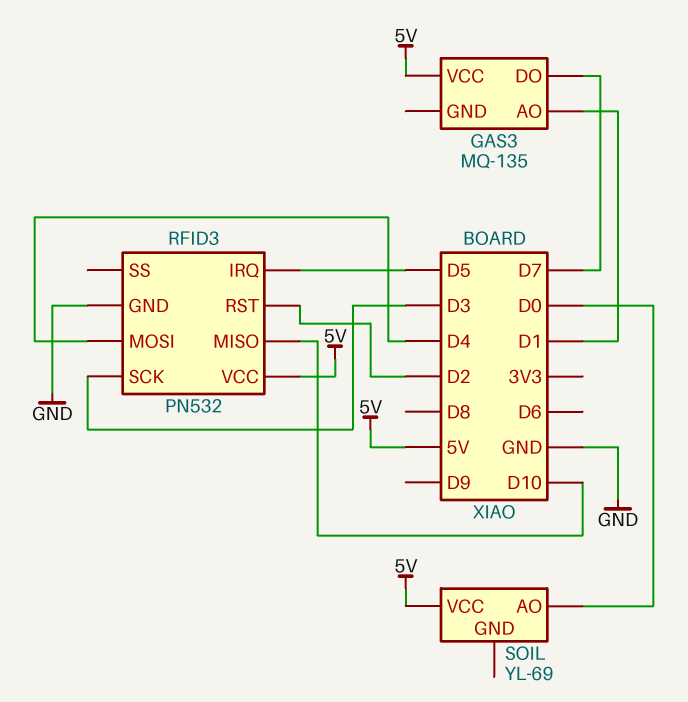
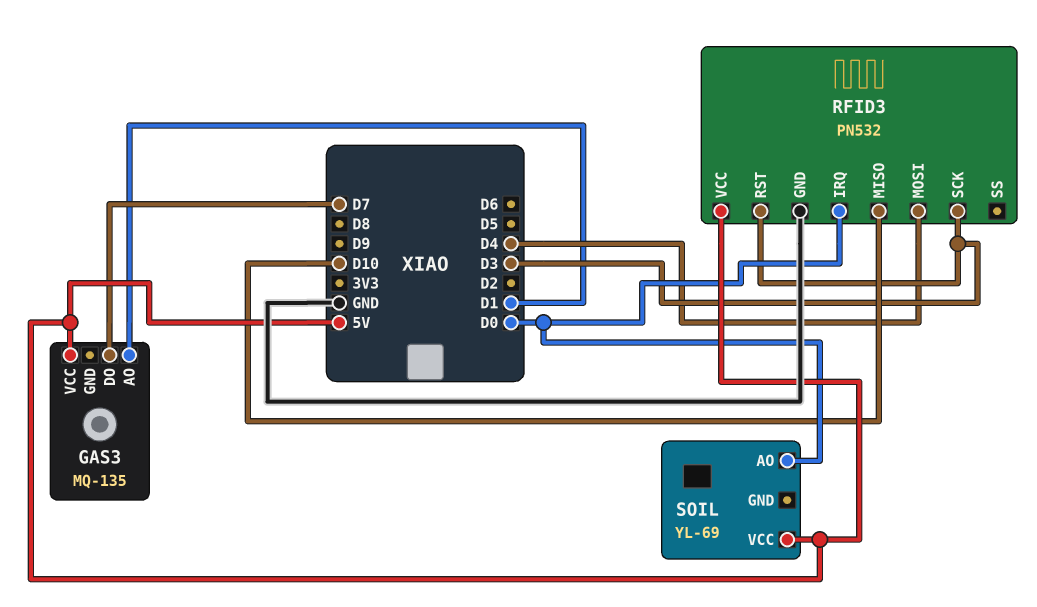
RFID3 pin IRQ: D5 -> D0
RFID3 pin RST: D2 -> D3

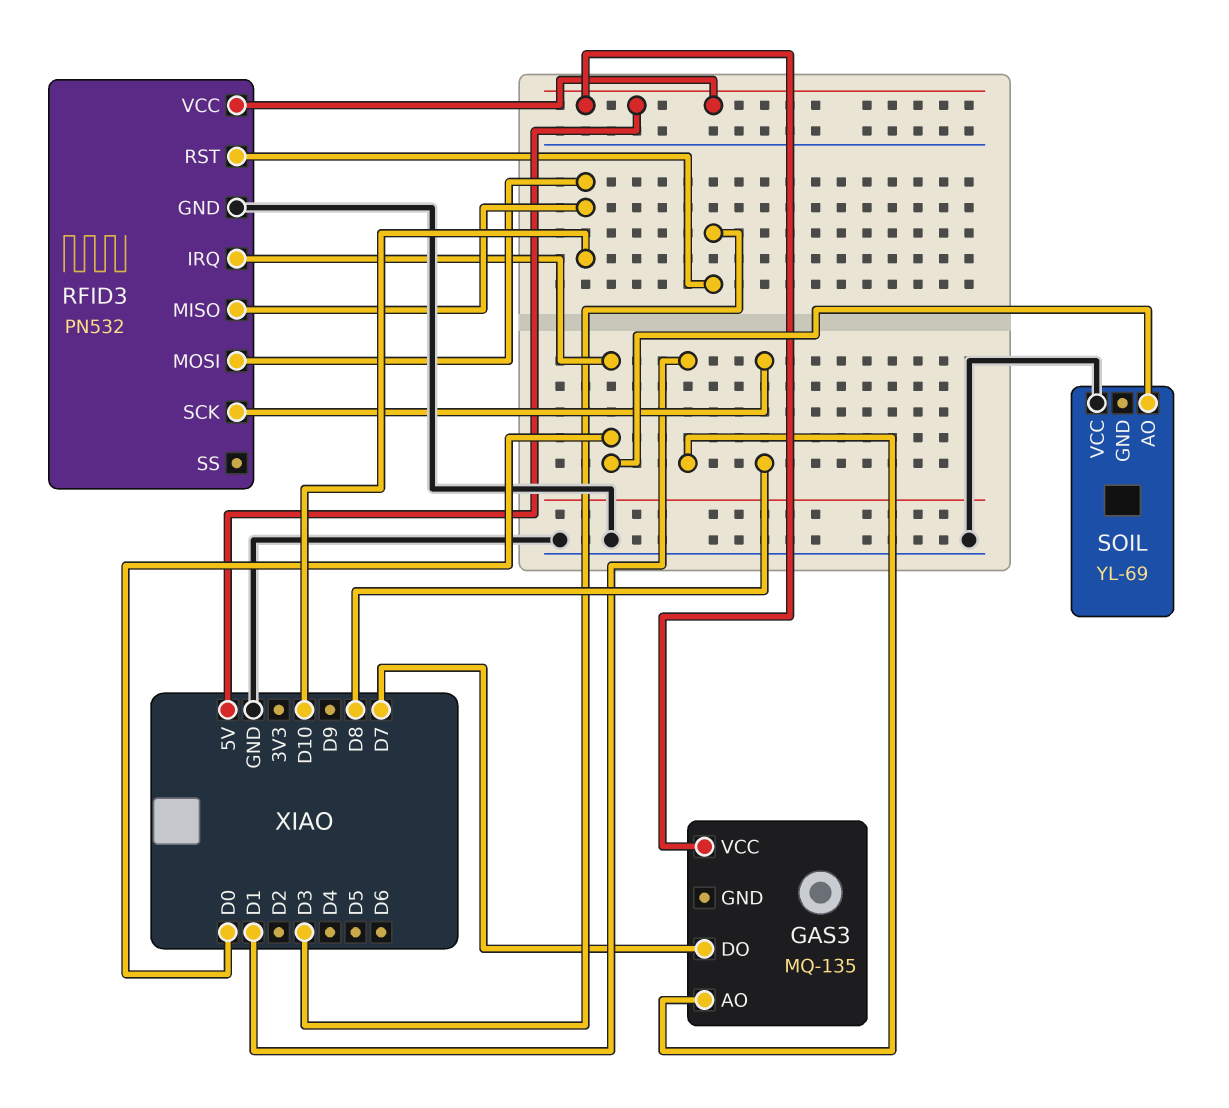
RFID3 pin MOSI: D4 -> D10
RFID3 pin SCK: D3 -> D8
SOIL pin VCC: 5V -> GND

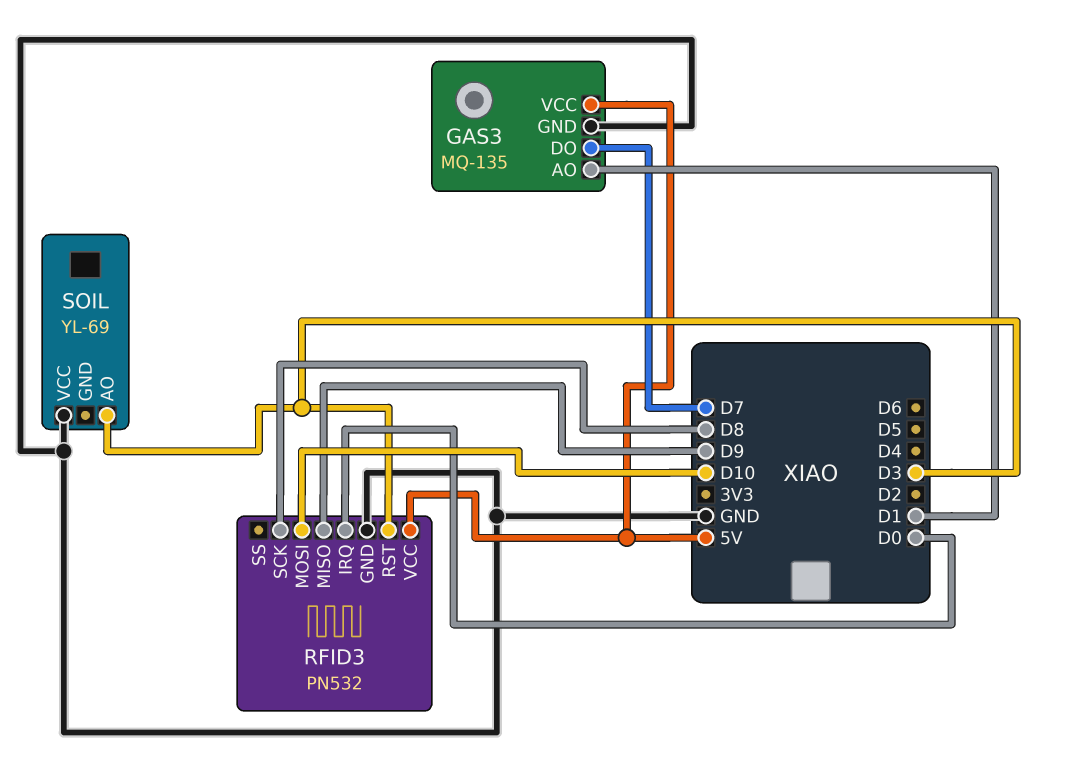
GAS3 pin GND: none -> GND
RFID3 pin MISO: D10 -> D9
SOIL pin AO: D0 -> D3

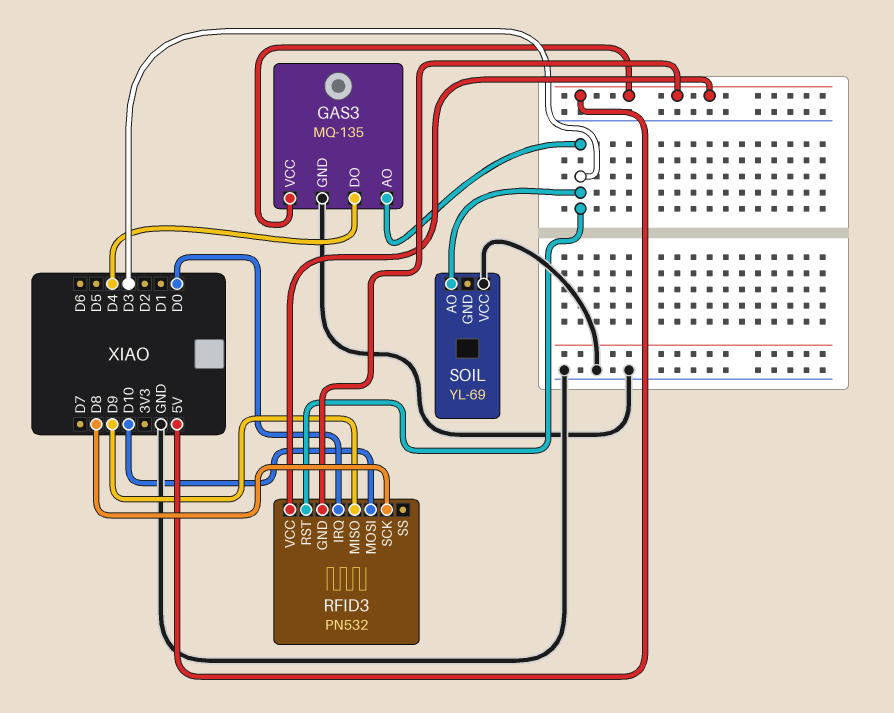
GAS3 pin AO: D1 -> D3
GAS3 pin DO: D7 -> D4
RFID3 pin GND: GND -> 5V

